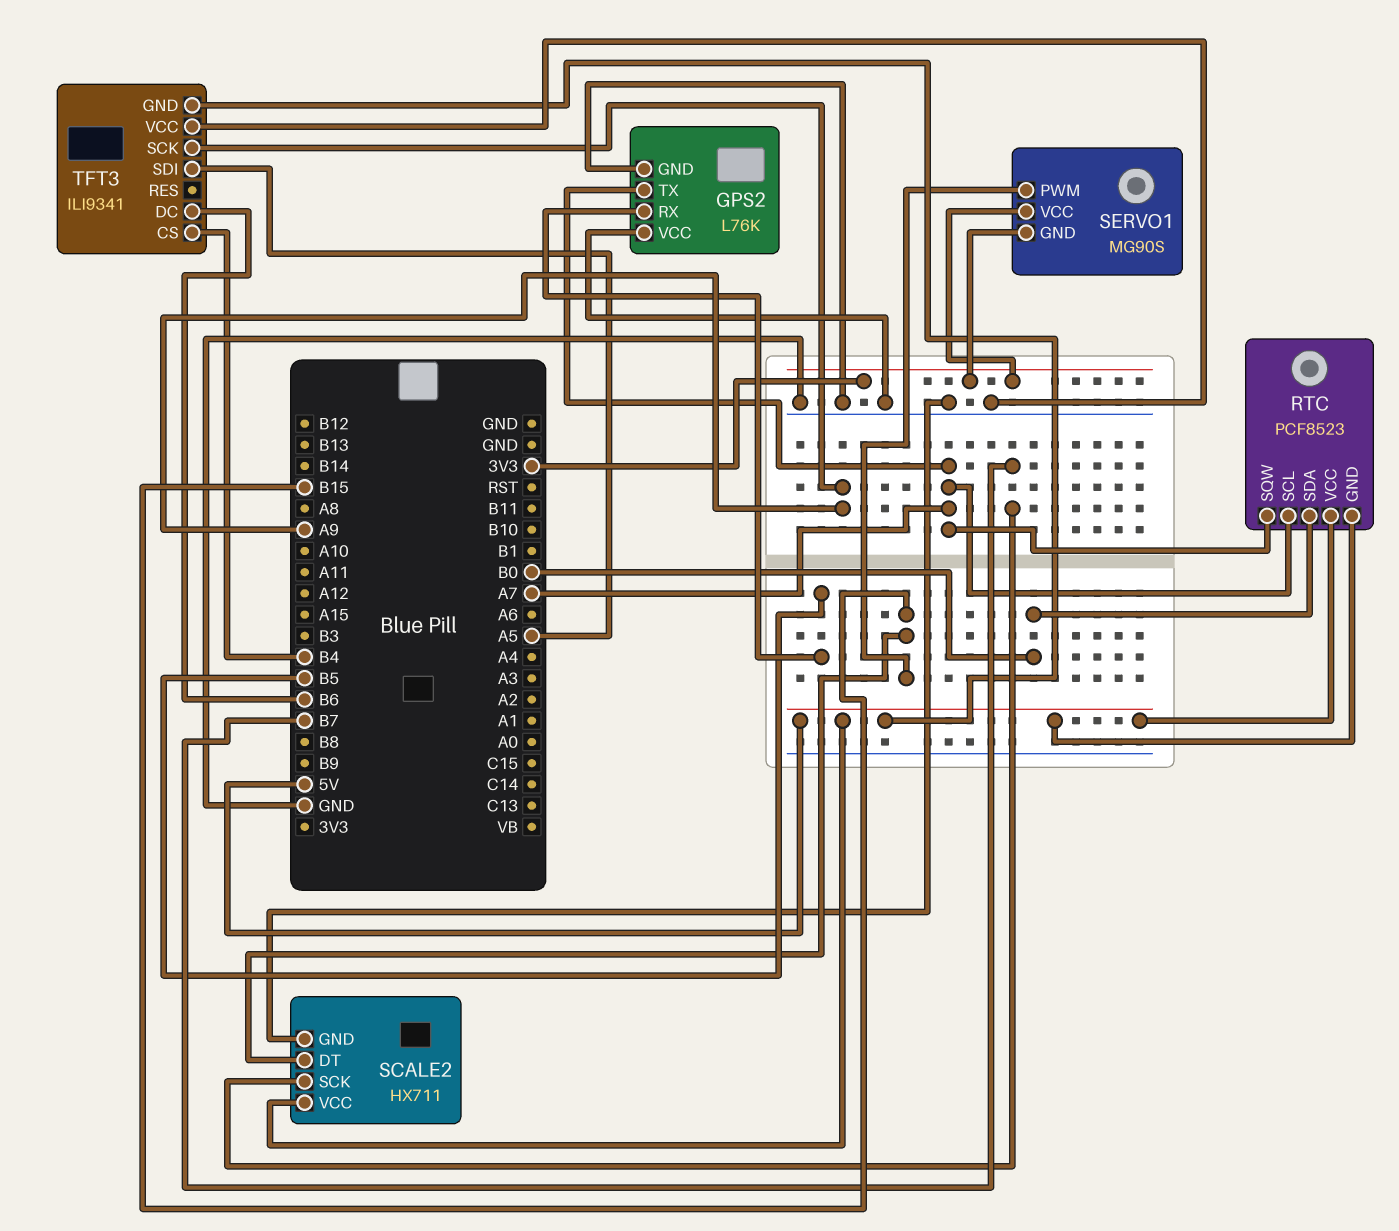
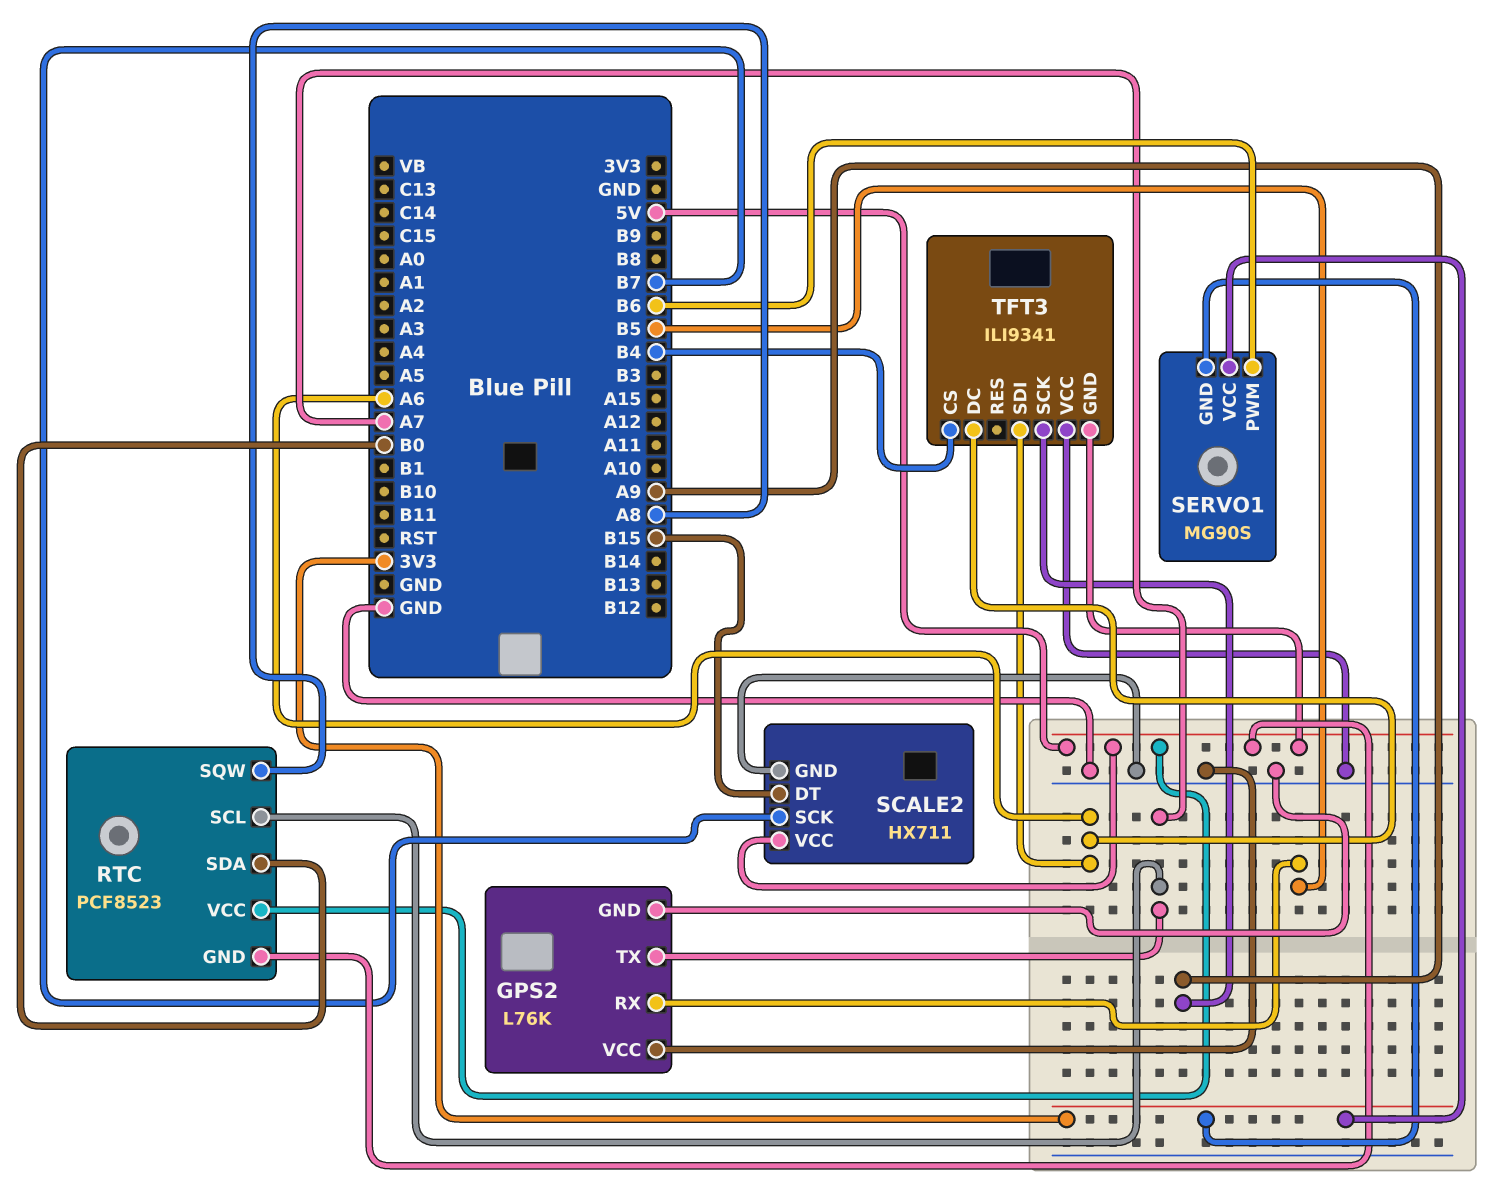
RTC pin SQW: A7 -> A8
SERVO1 pin PWM: B15 -> B6
TFT3 pin DC: B6 -> A6
TFT3 pin SDI: A5 -> A6

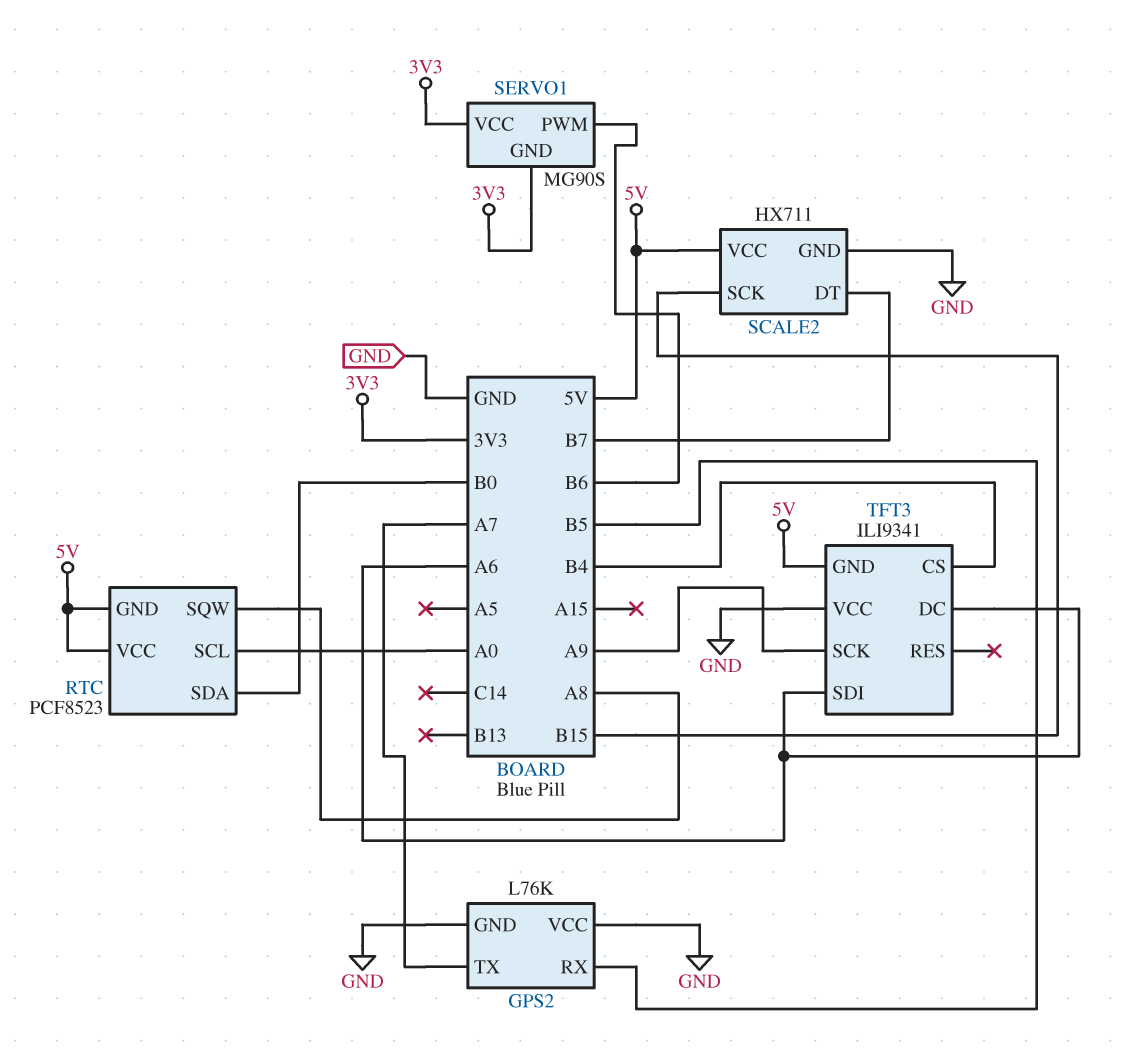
RTC pin SCL: A7 -> A0
SCALE2 pin DT: B15 -> B7
SCALE2 pin SCK: B7 -> B15

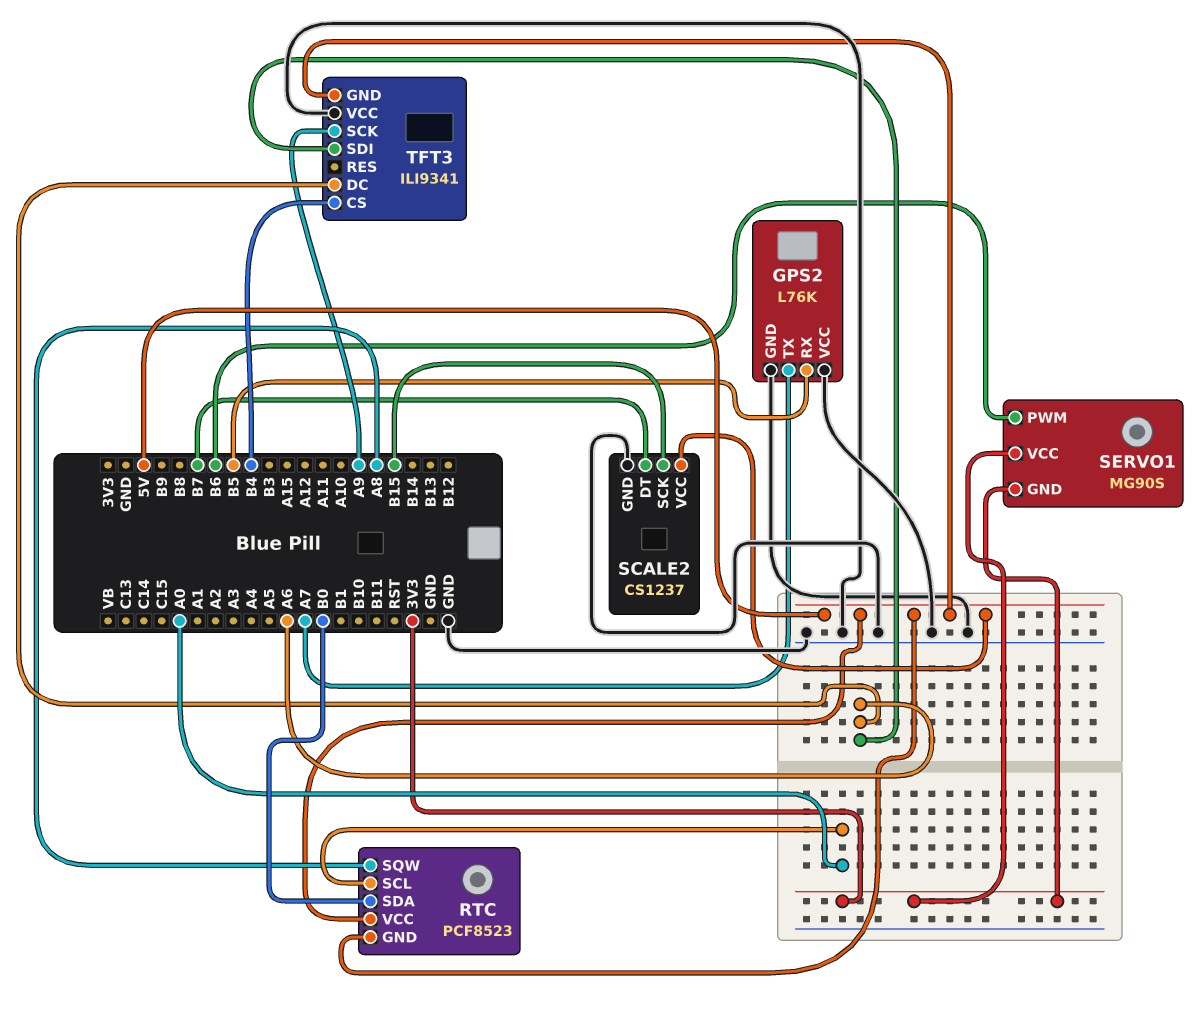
SCALE2: HX711 -> CS1237

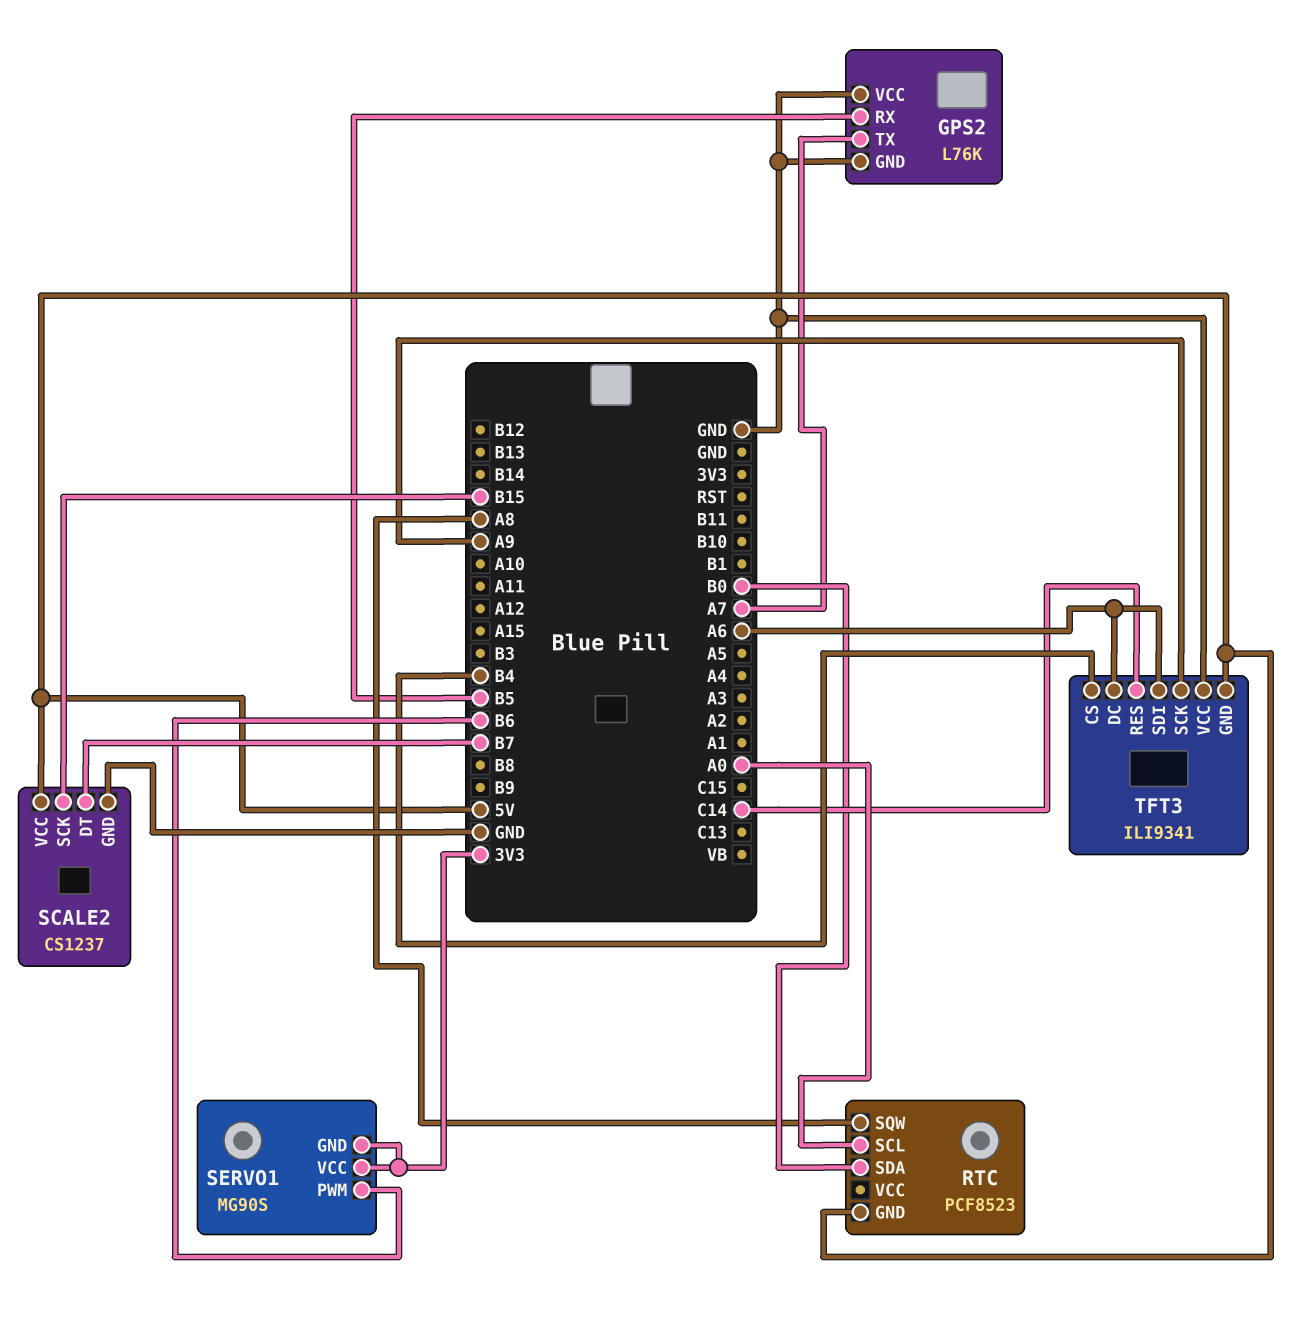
RTC pin VCC: 5V -> none
TFT3 pin RES: none -> C14

